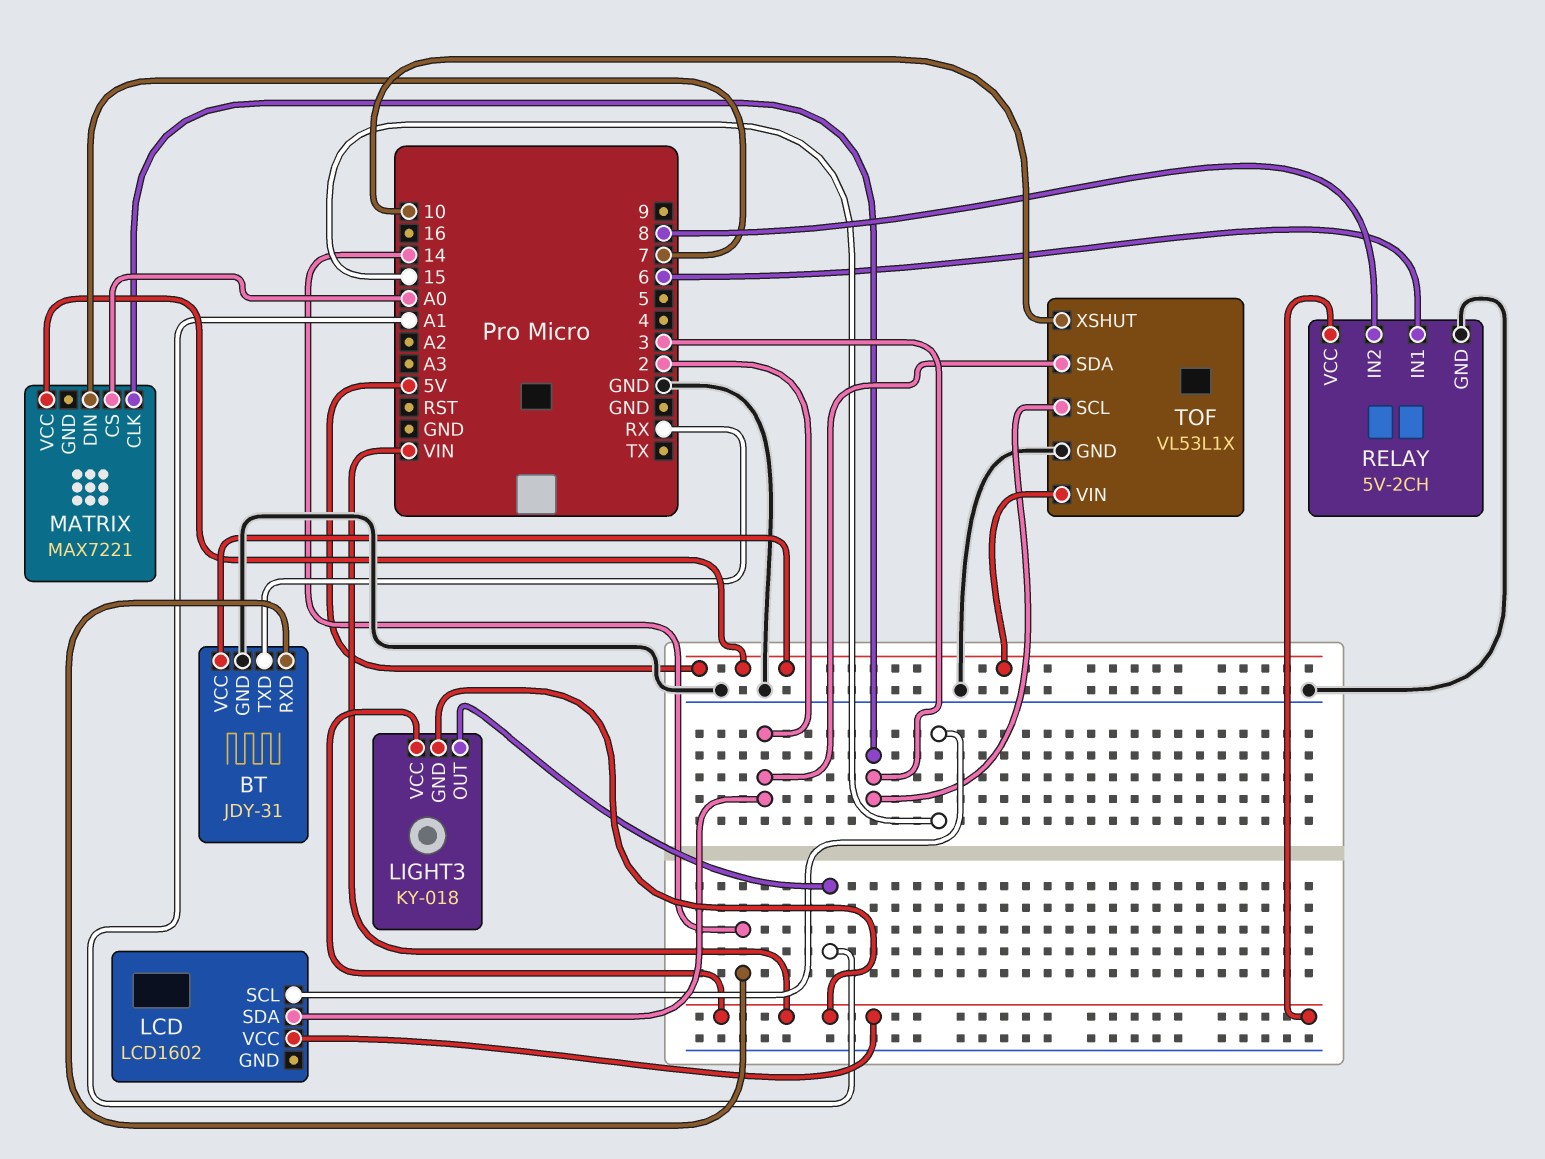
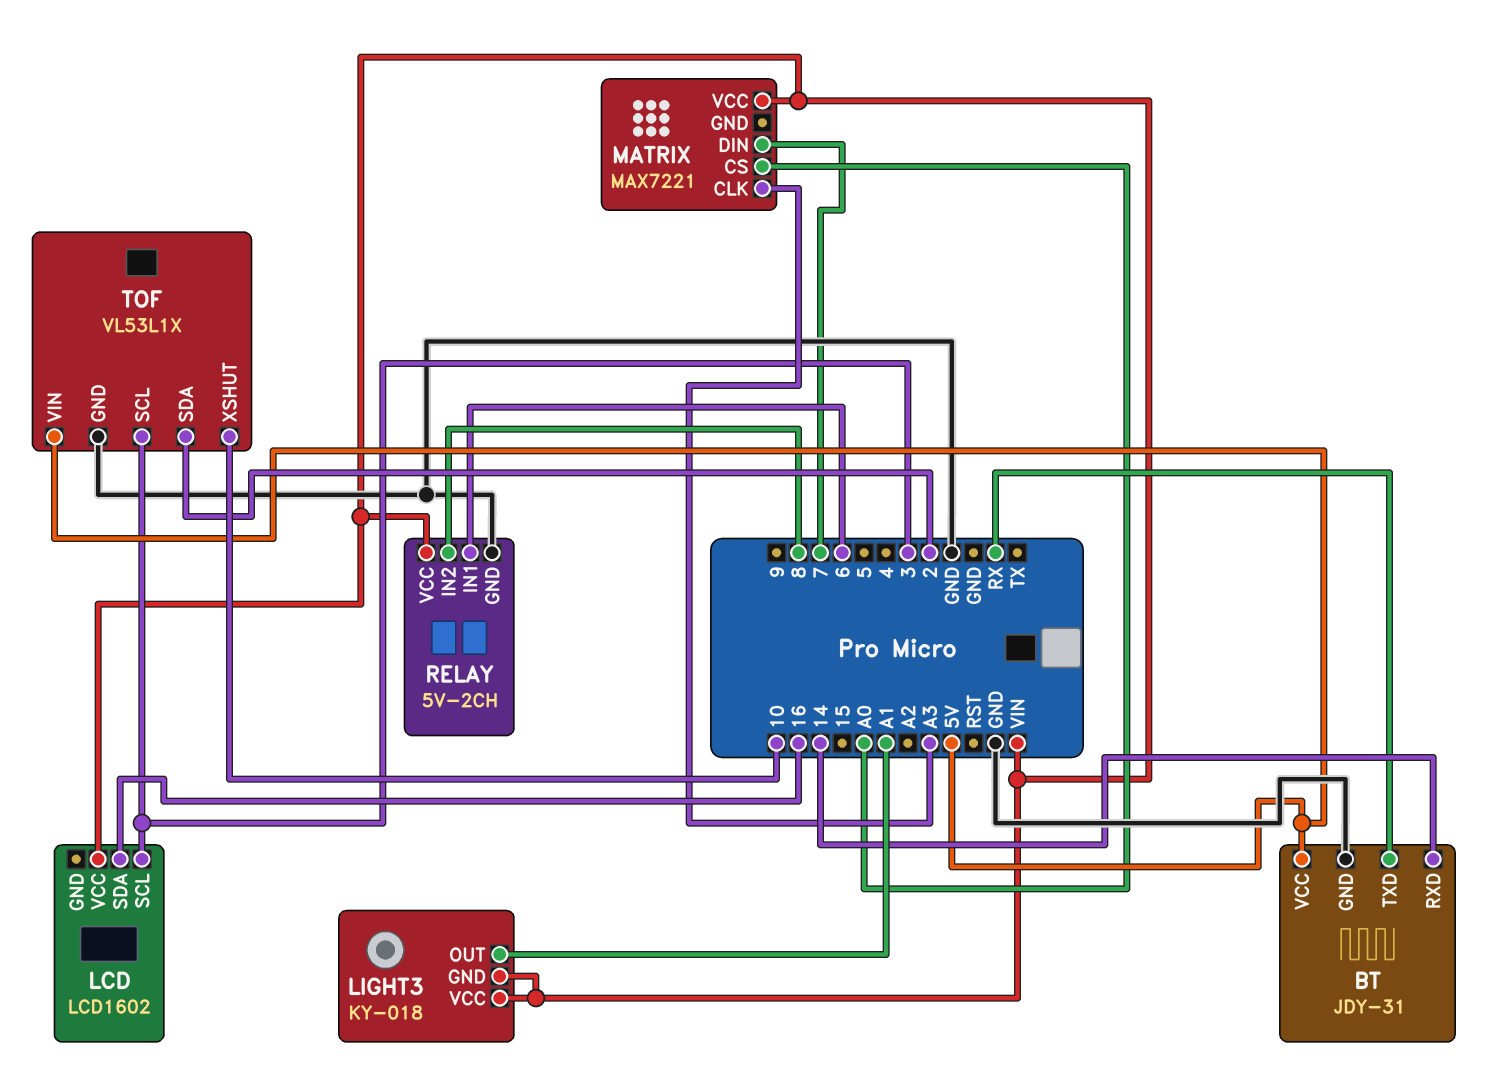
LCD pin SCL: 15 -> 3
LCD pin SDA: 2 -> 16
MATRIX pin CLK: 3 -> A3
MATRIX pin VCC: 5V -> VIN

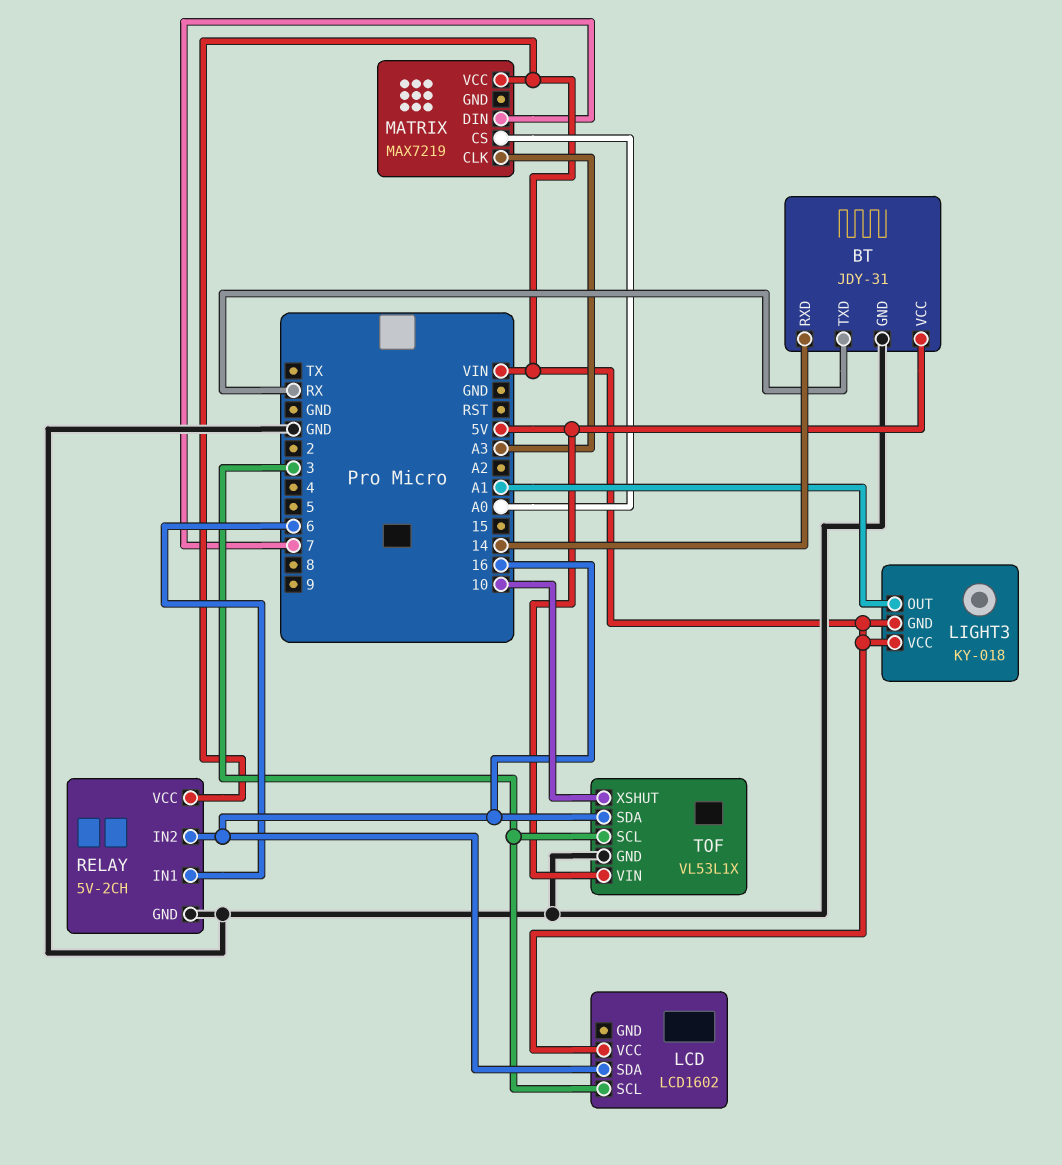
MATRIX: MAX7221 -> MAX7219
RELAY pin IN2: 8 -> 16
TOF pin SDA: 2 -> 16

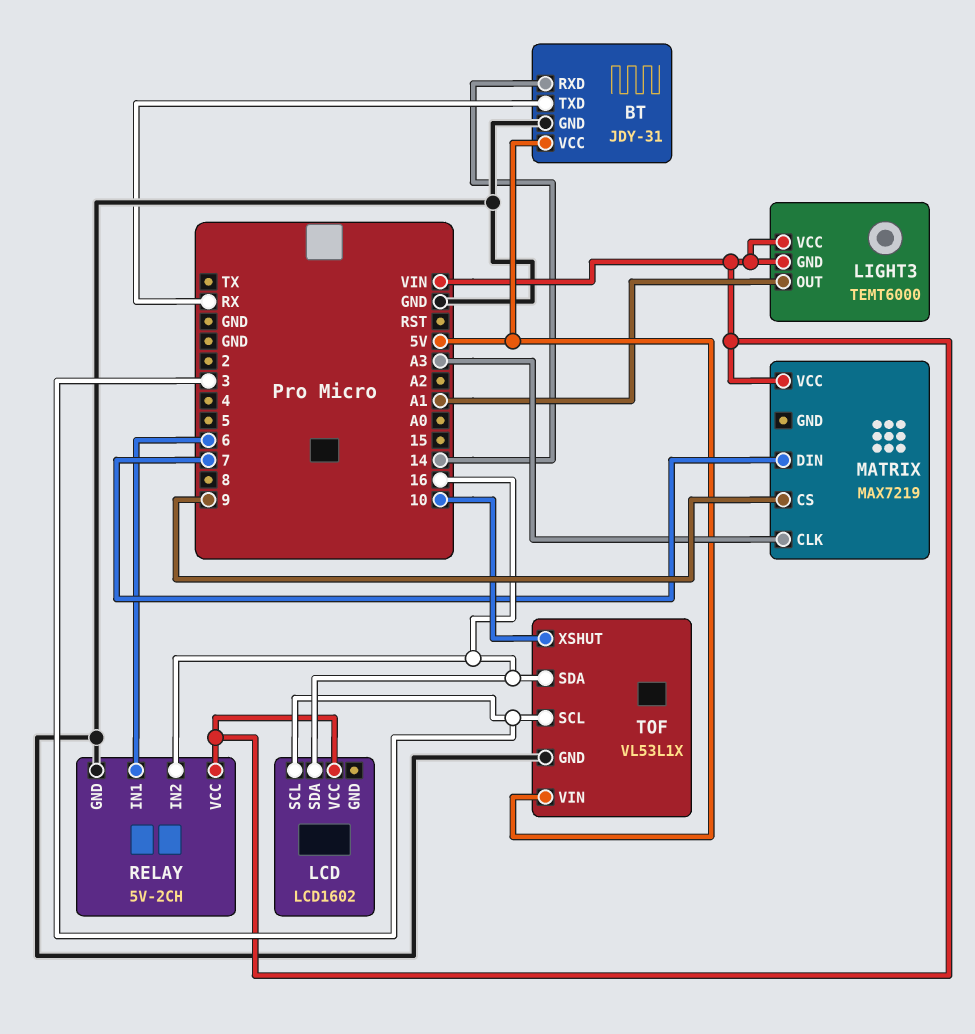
LIGHT3: KY-018 -> TEMT6000
MATRIX pin CS: A0 -> 9

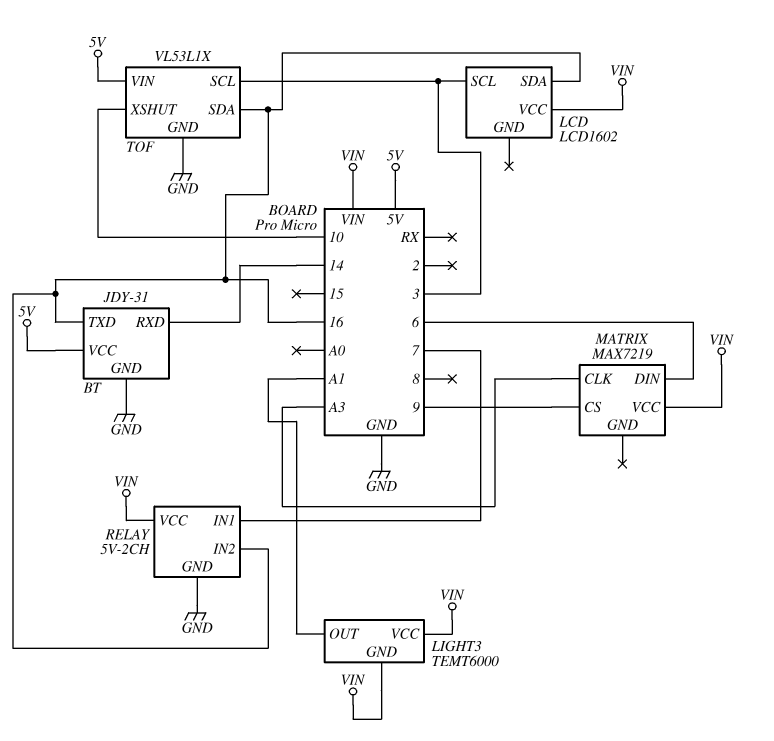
BT pin TXD: RX -> 16
MATRIX pin DIN: 7 -> 6
RELAY pin IN1: 6 -> 7

